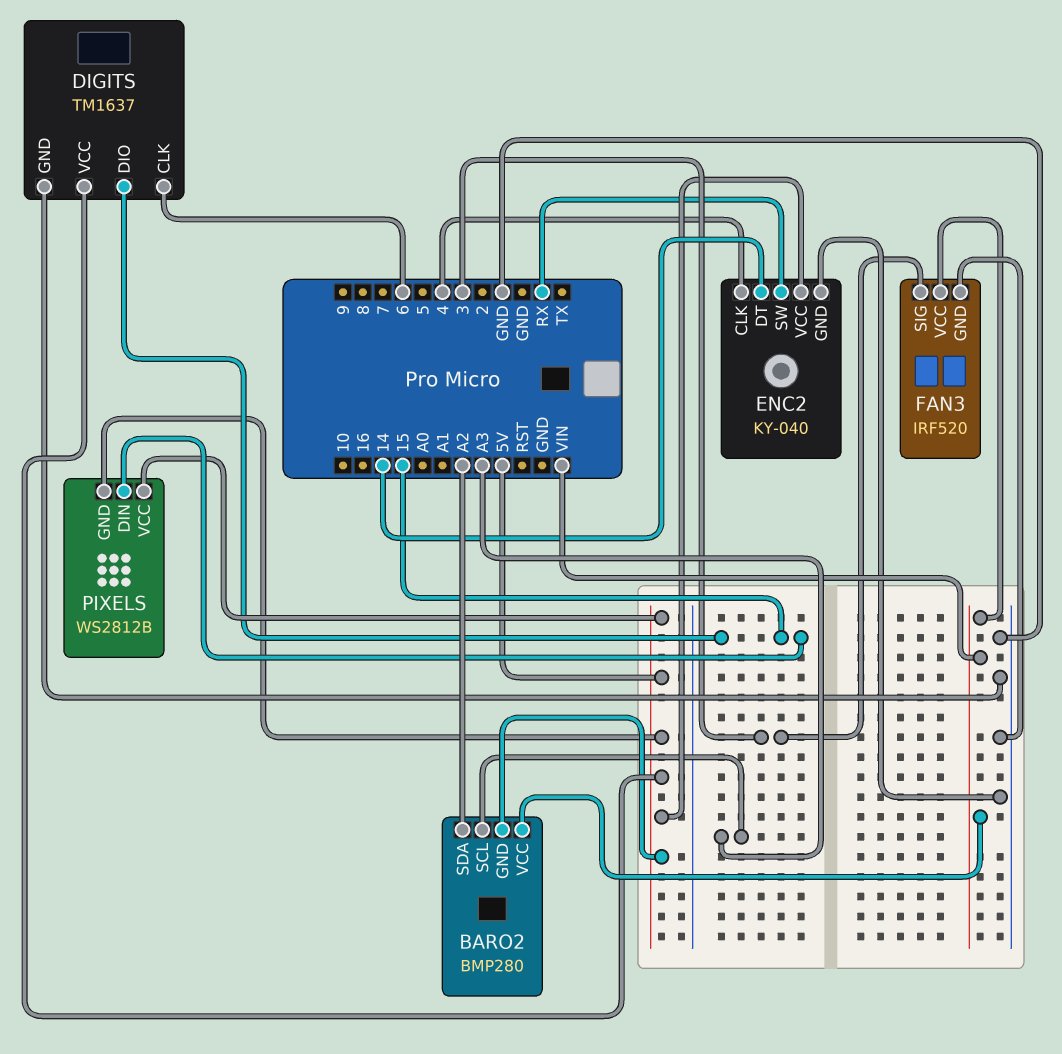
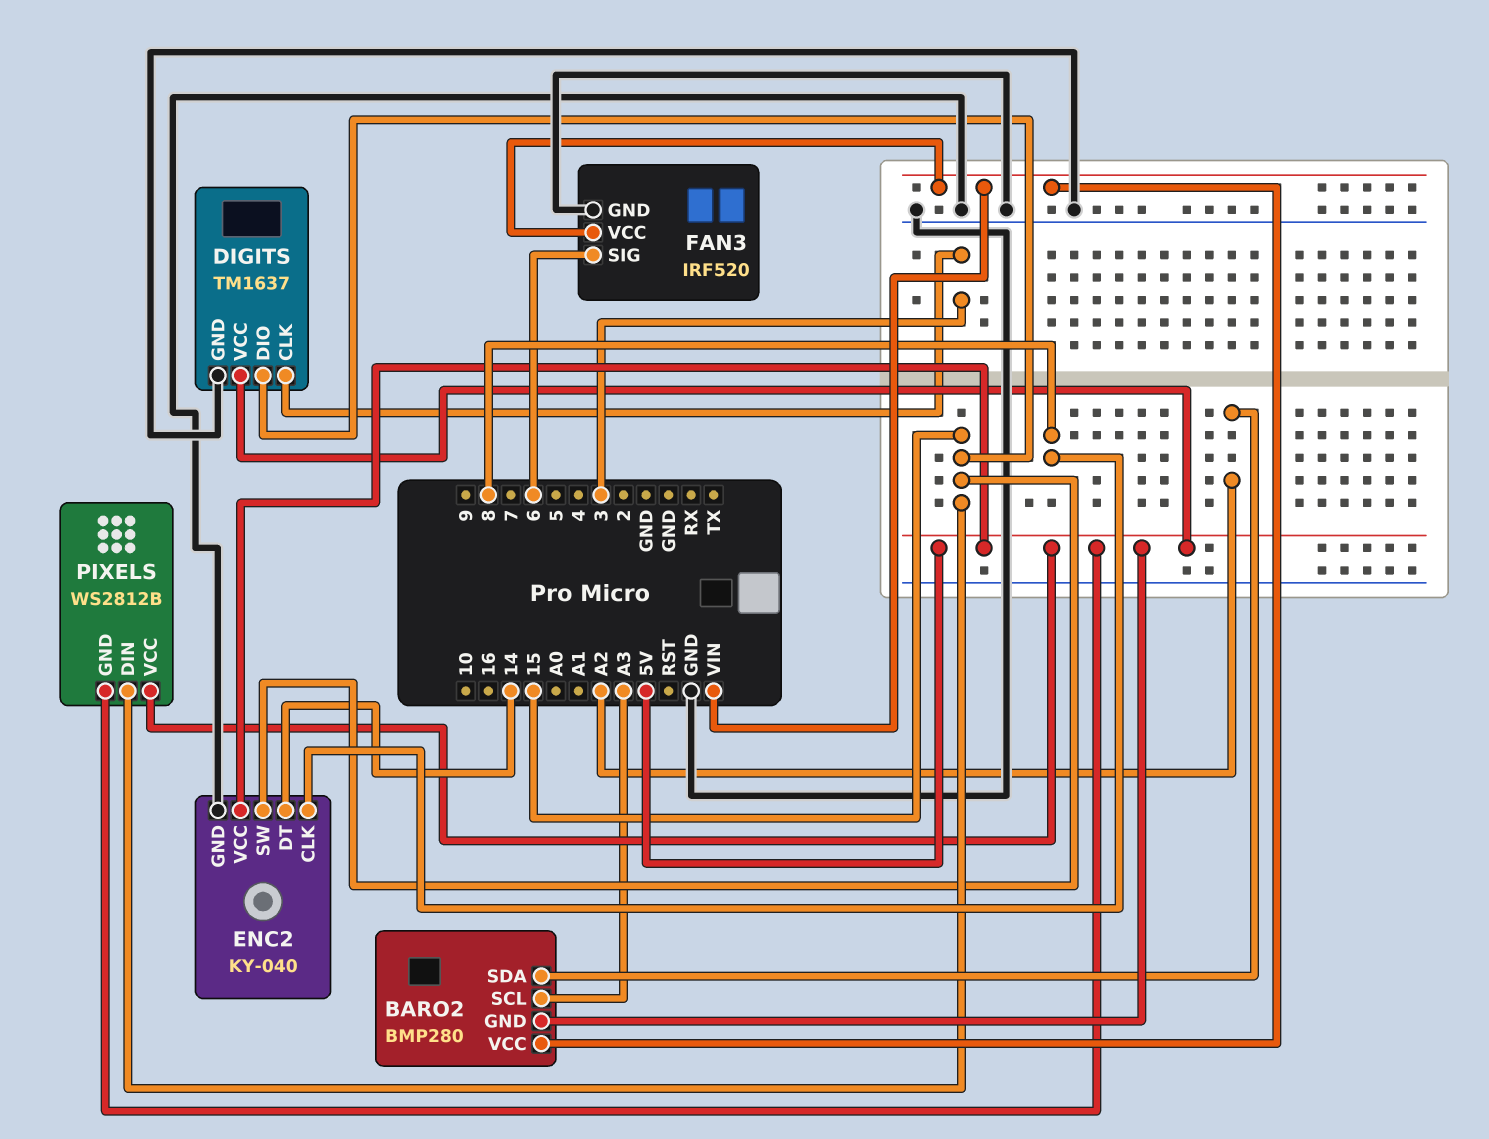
DIGITS pin CLK: 6 -> 3
ENC2 pin CLK: 4 -> 8
ENC2 pin SW: RX -> 15
FAN3 pin SIG: 3 -> 6

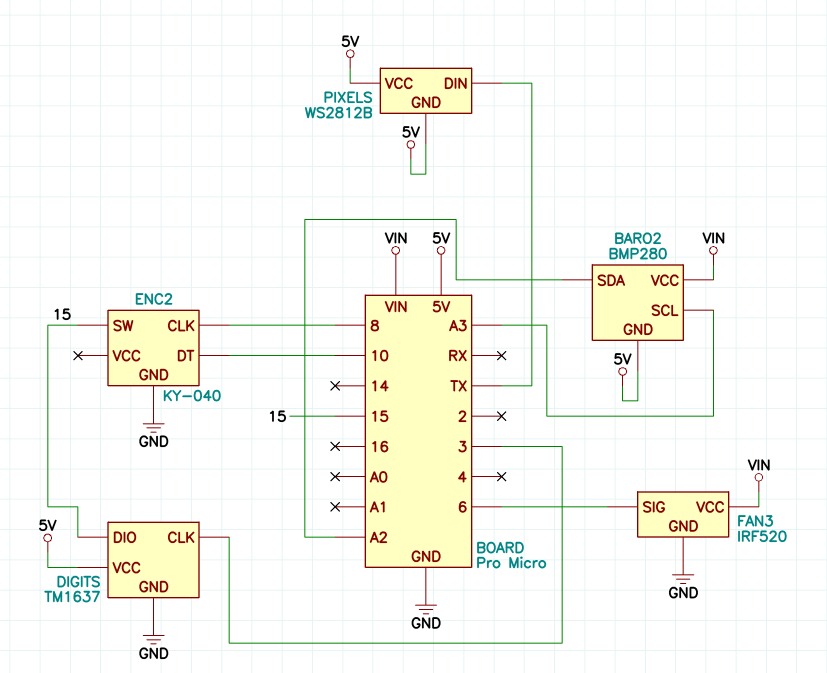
ENC2 pin DT: 14 -> 10
ENC2 pin VCC: 5V -> none
PIXELS pin DIN: 15 -> TX

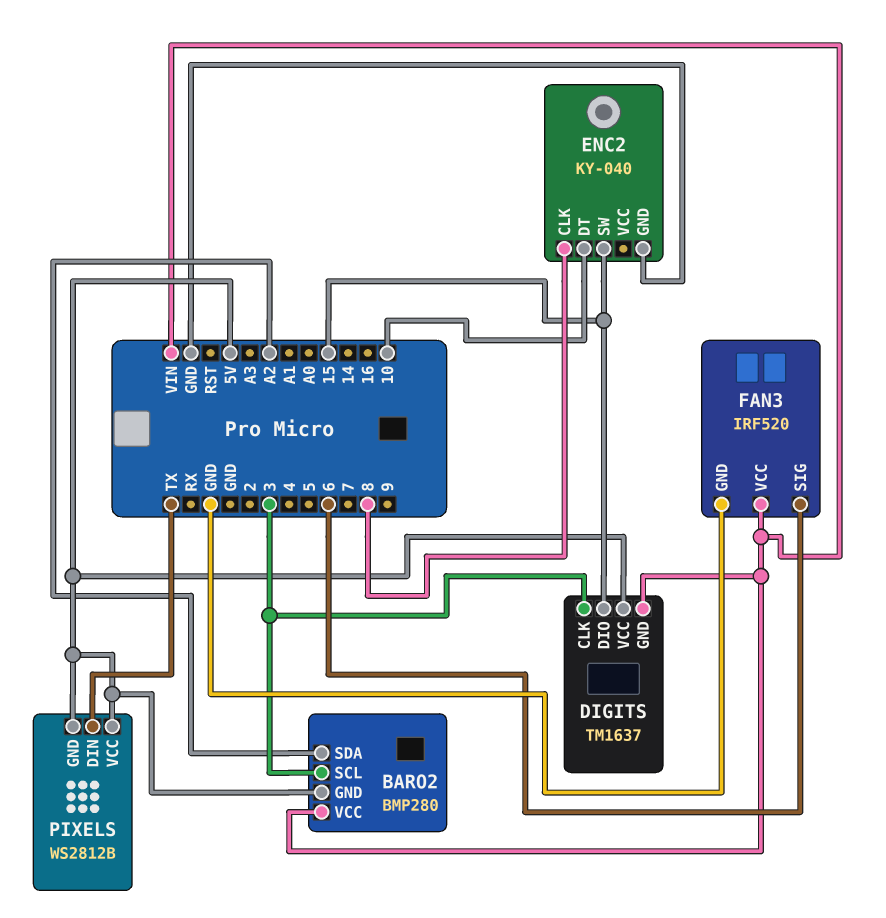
BARO2 pin SCL: A3 -> 3
DIGITS pin GND: GND -> VIN

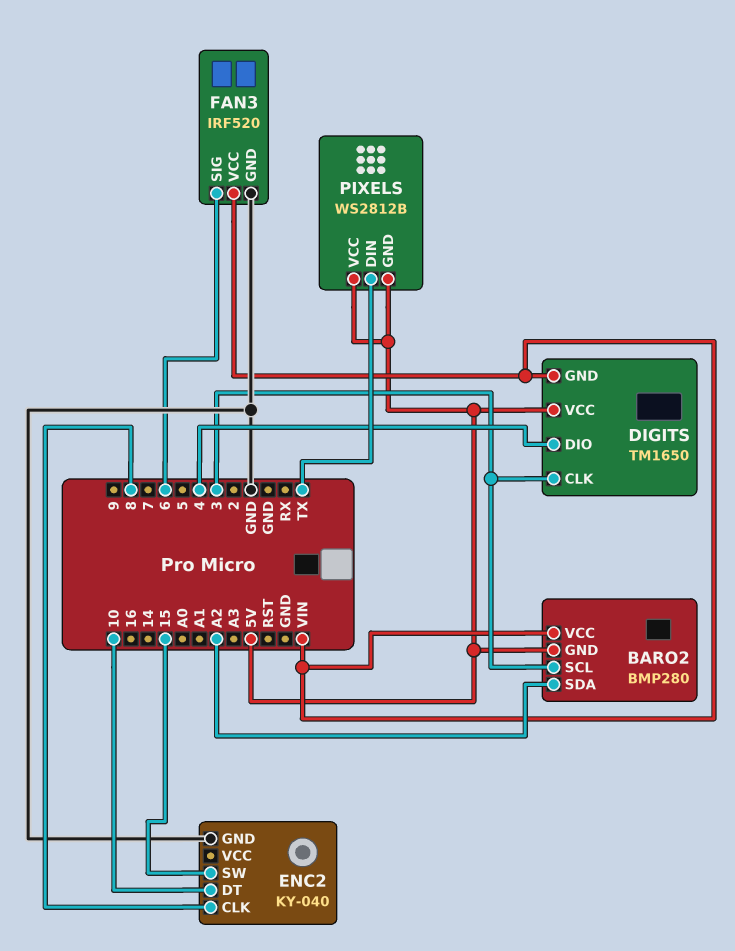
DIGITS: TM1637 -> TM1650
DIGITS pin DIO: 15 -> 4

